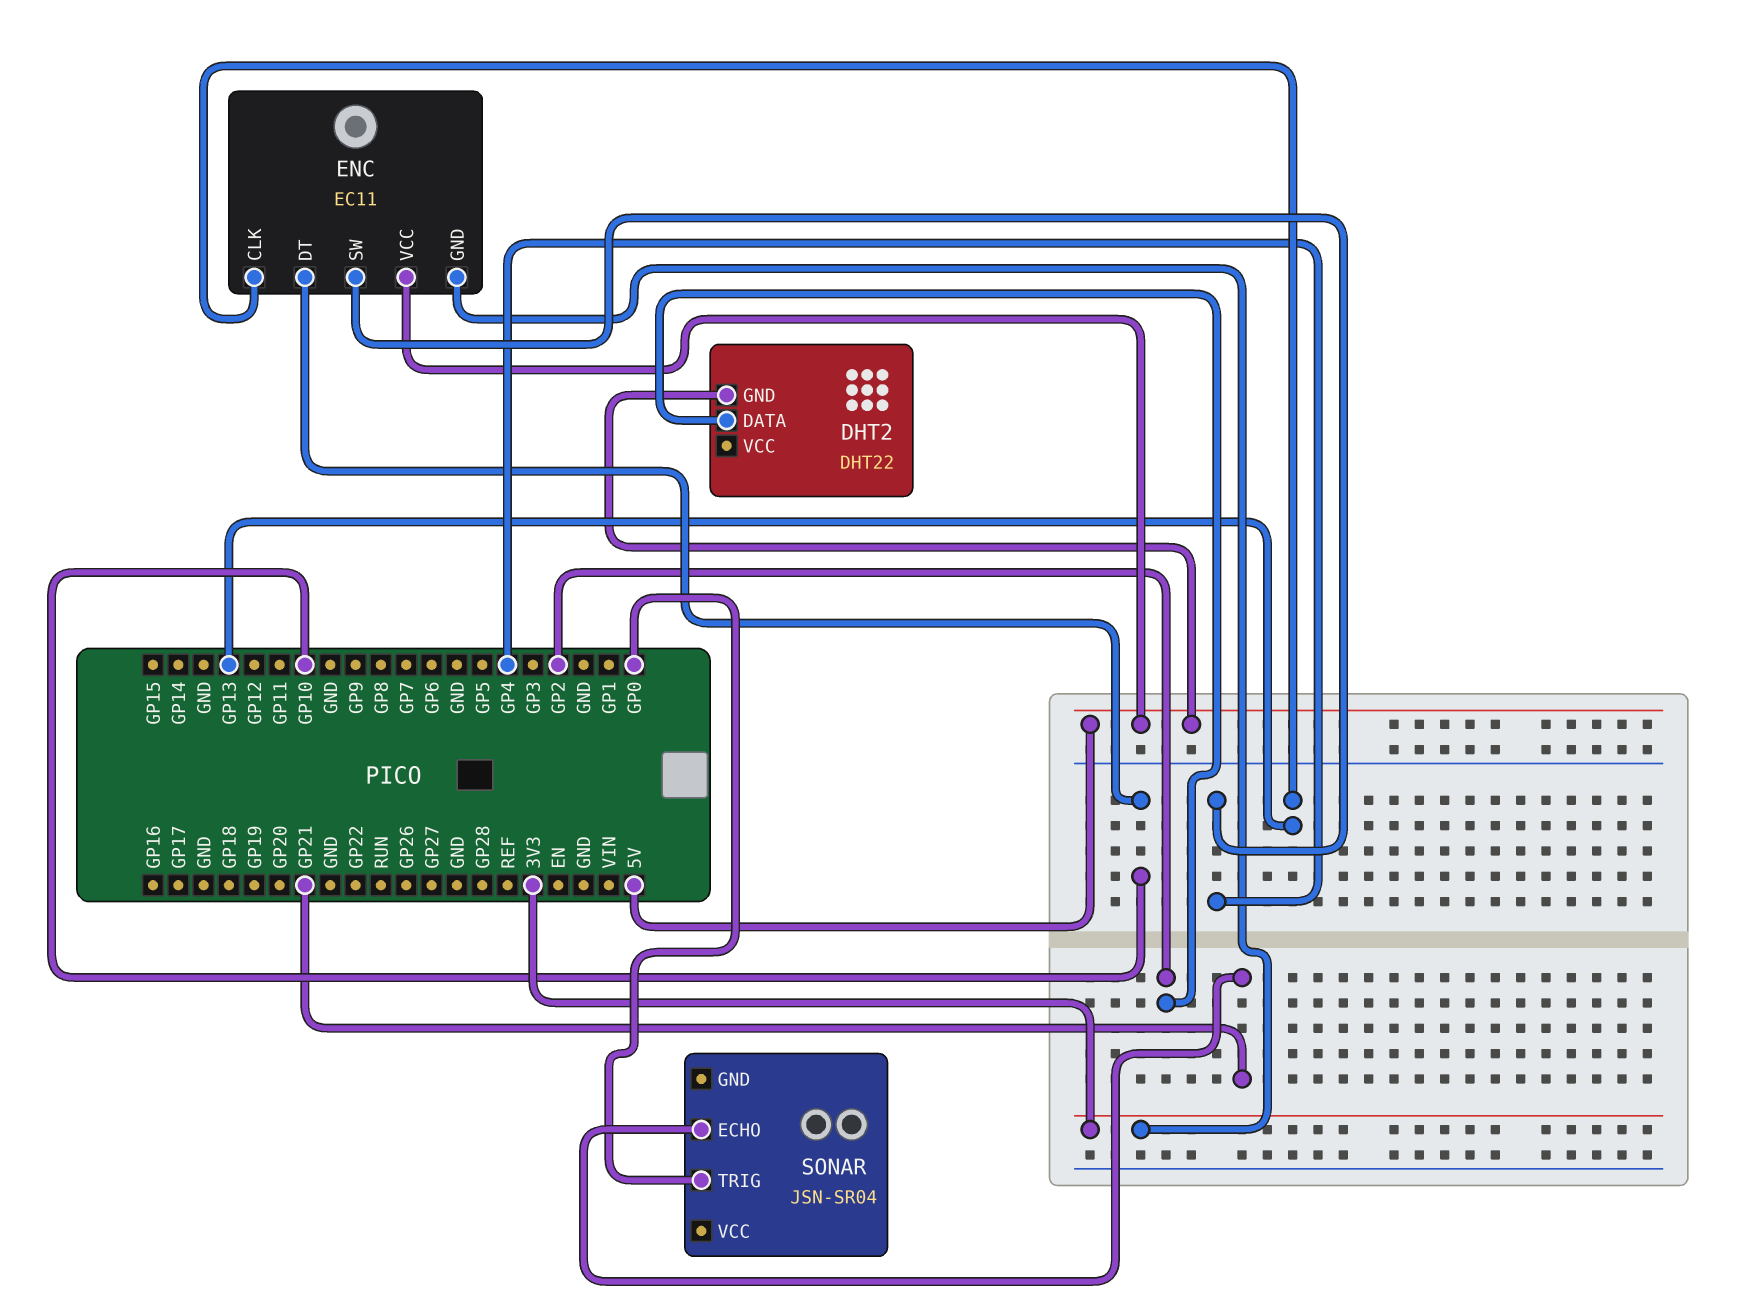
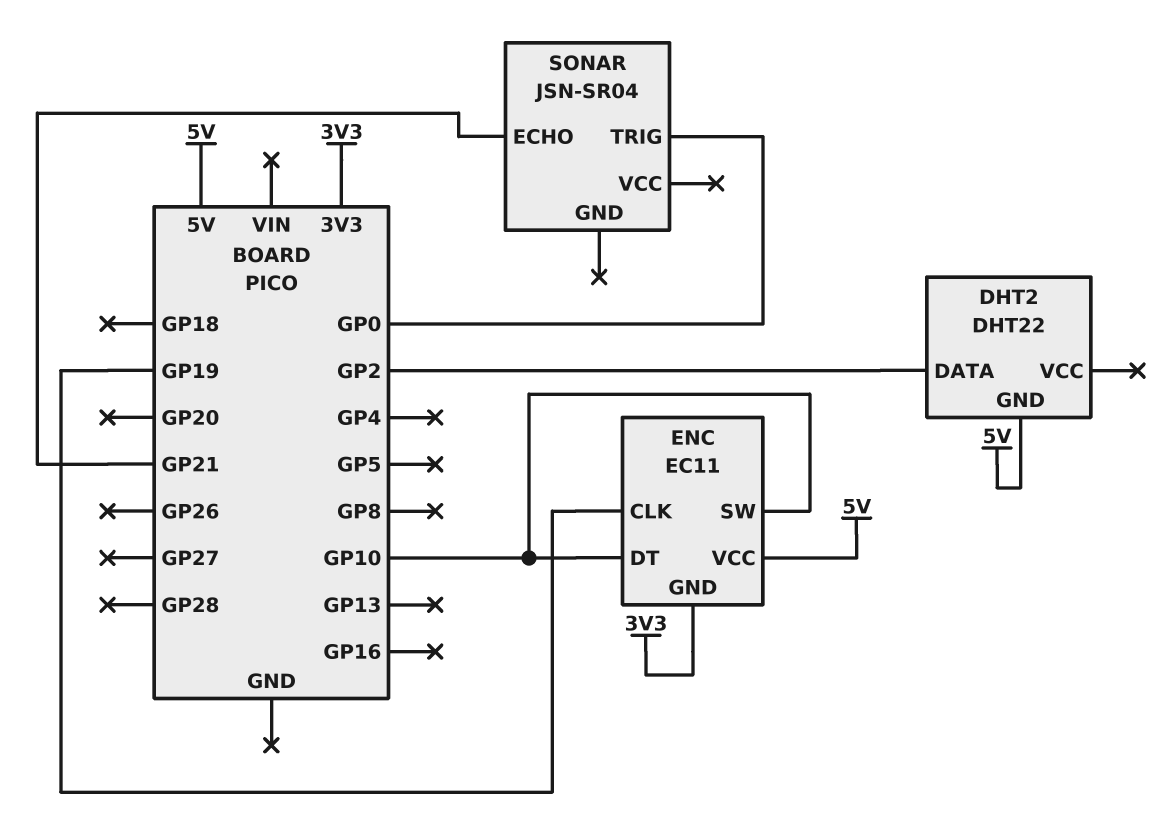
ENC pin CLK: GP13 -> GP19
ENC pin SW: GP4 -> GP10

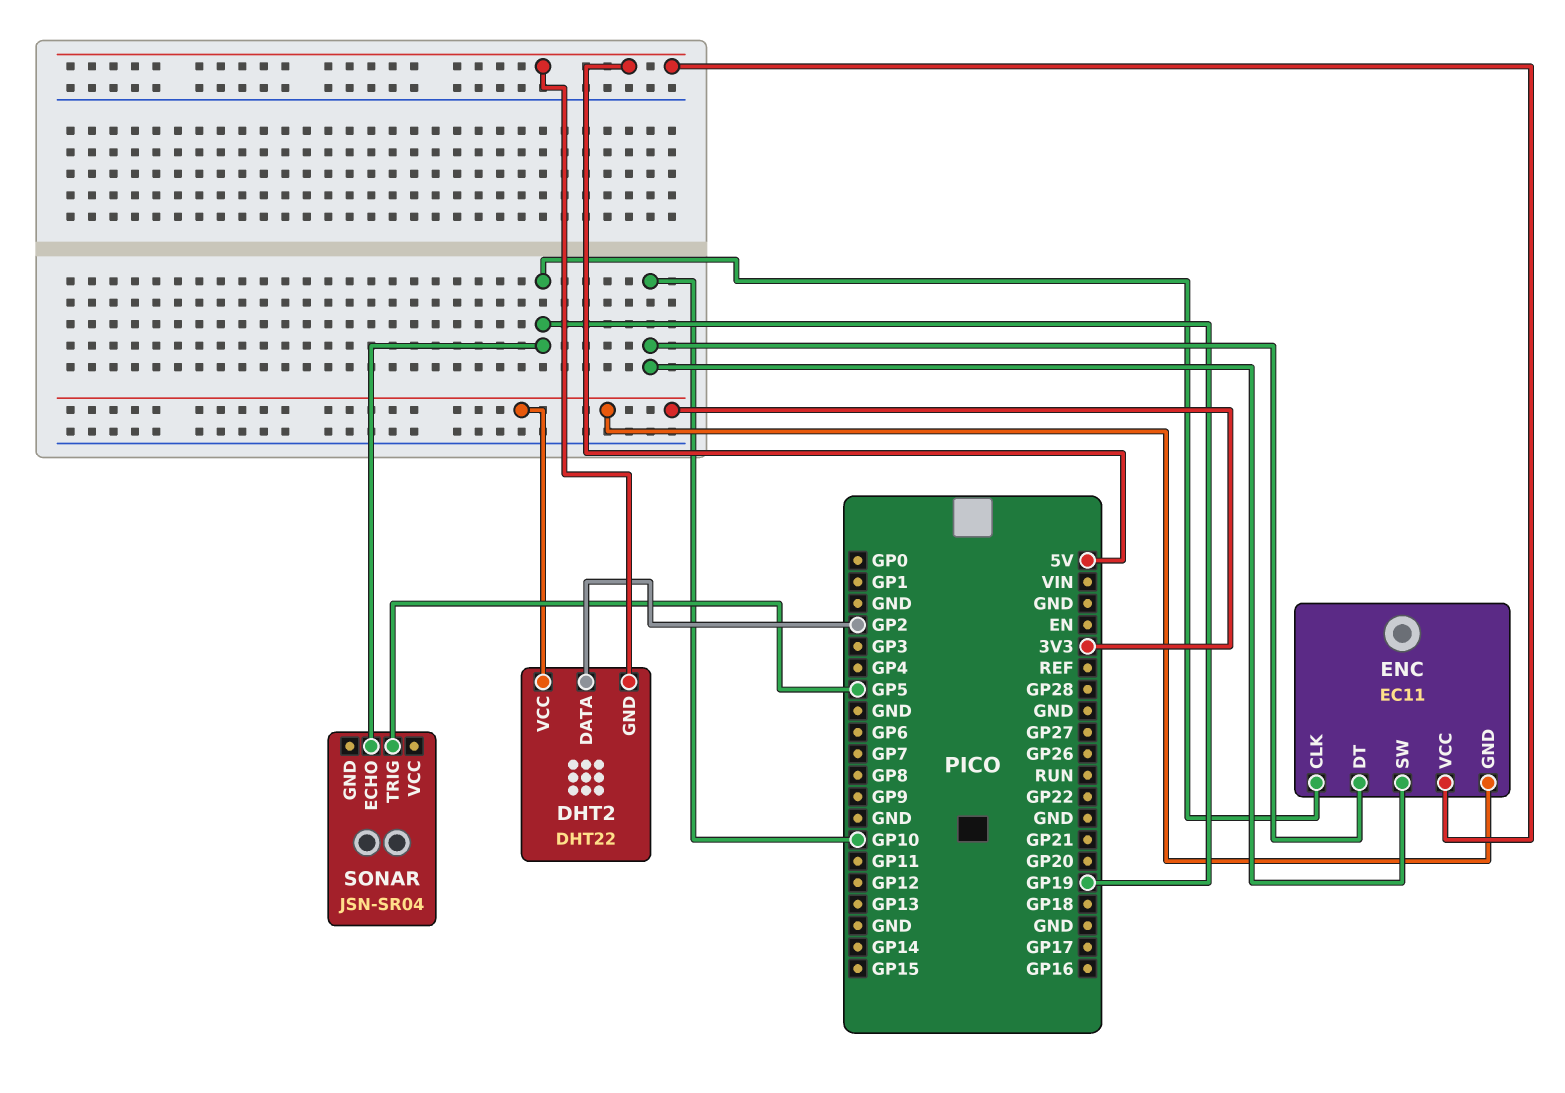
DHT2 pin VCC: none -> 3V3
SONAR pin ECHO: GP21 -> GP19
SONAR pin TRIG: GP0 -> GP5

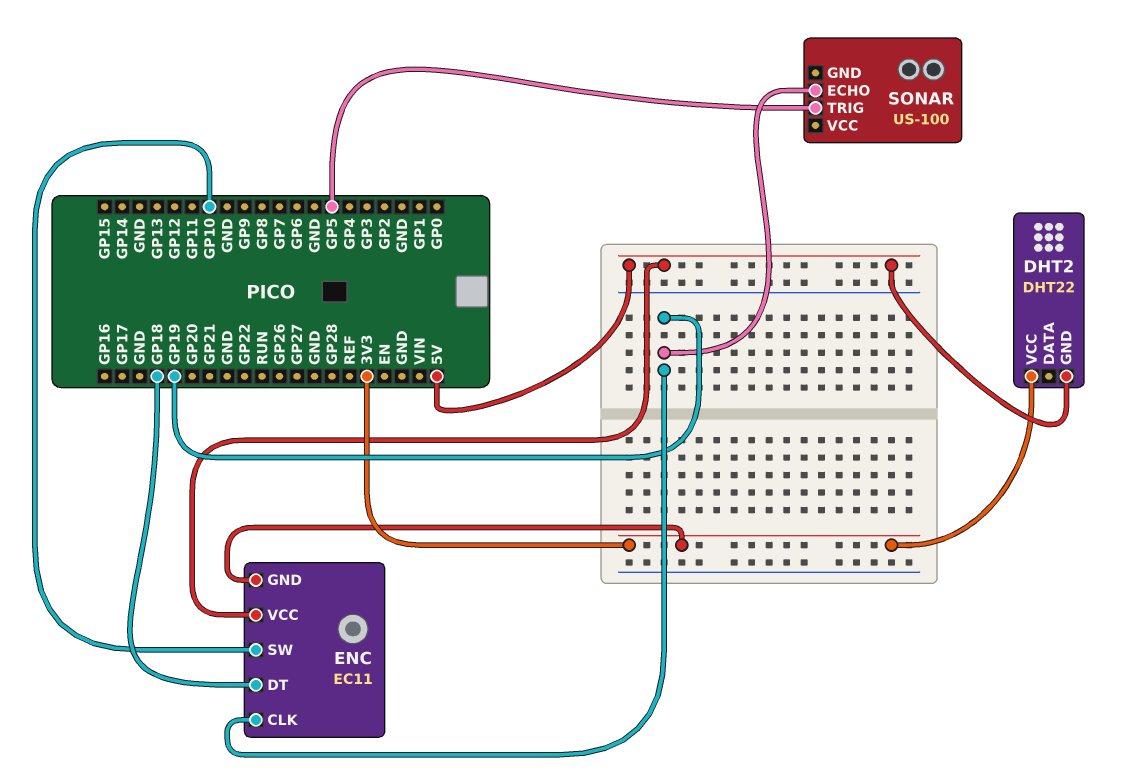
DHT2 pin DATA: GP2 -> none
ENC pin DT: GP10 -> GP18
SONAR: JSN-SR04 -> US-100

